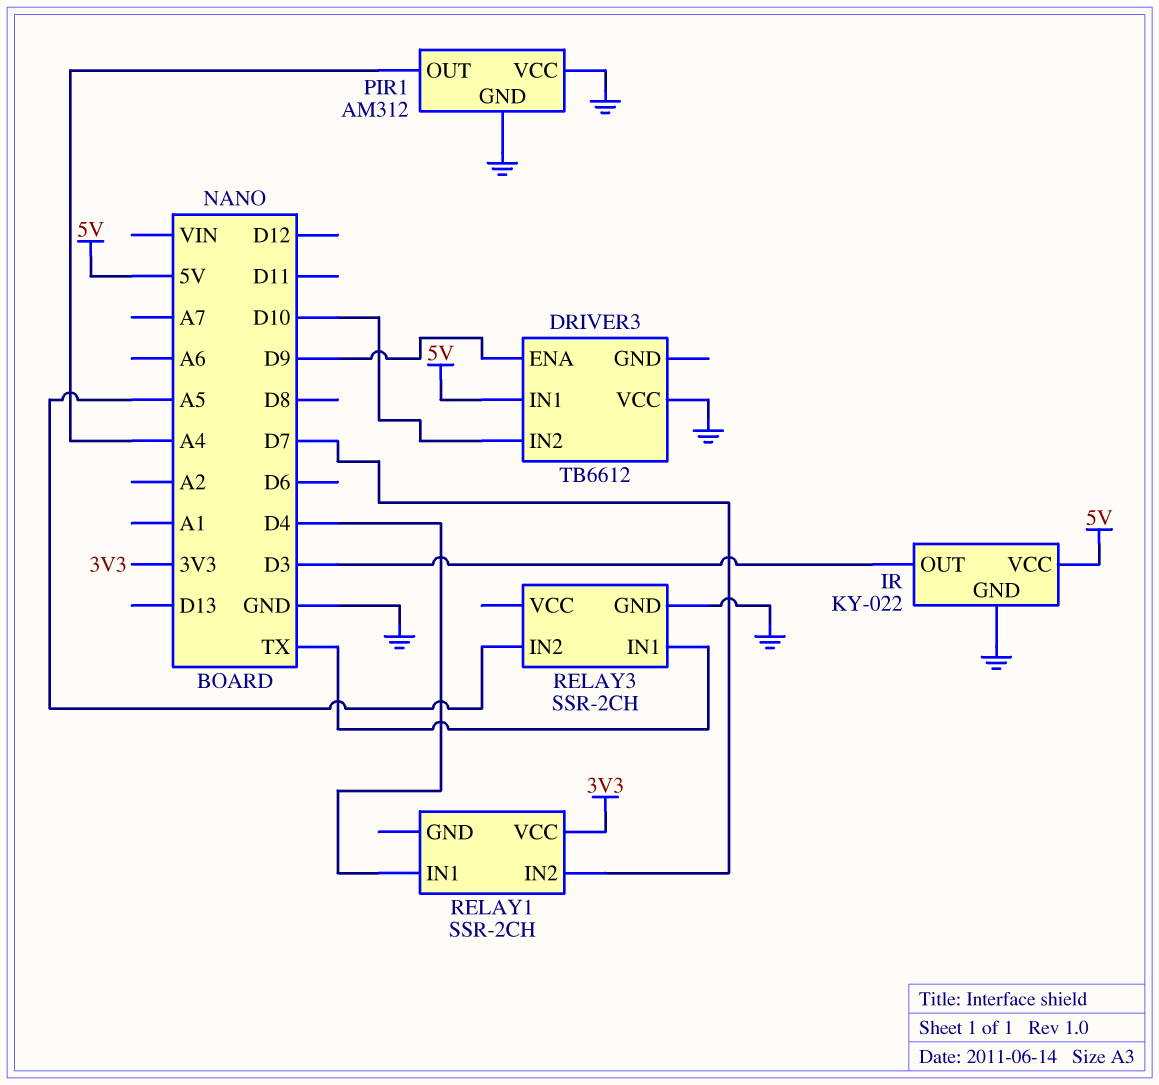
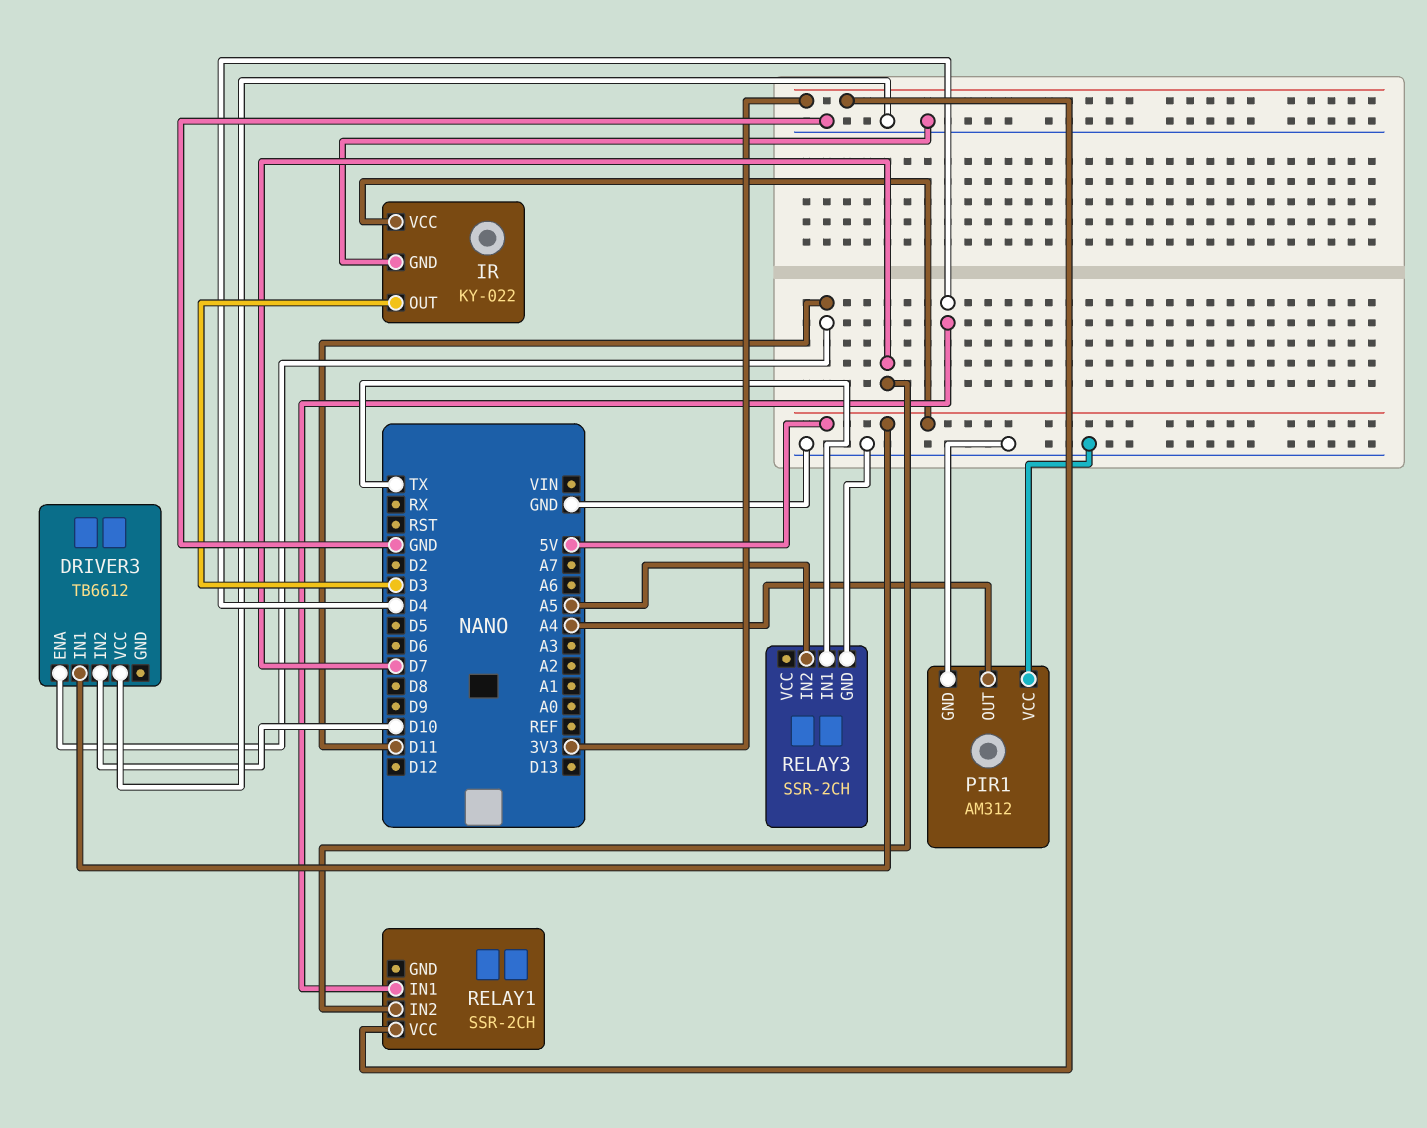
DRIVER3 pin ENA: D9 -> D11

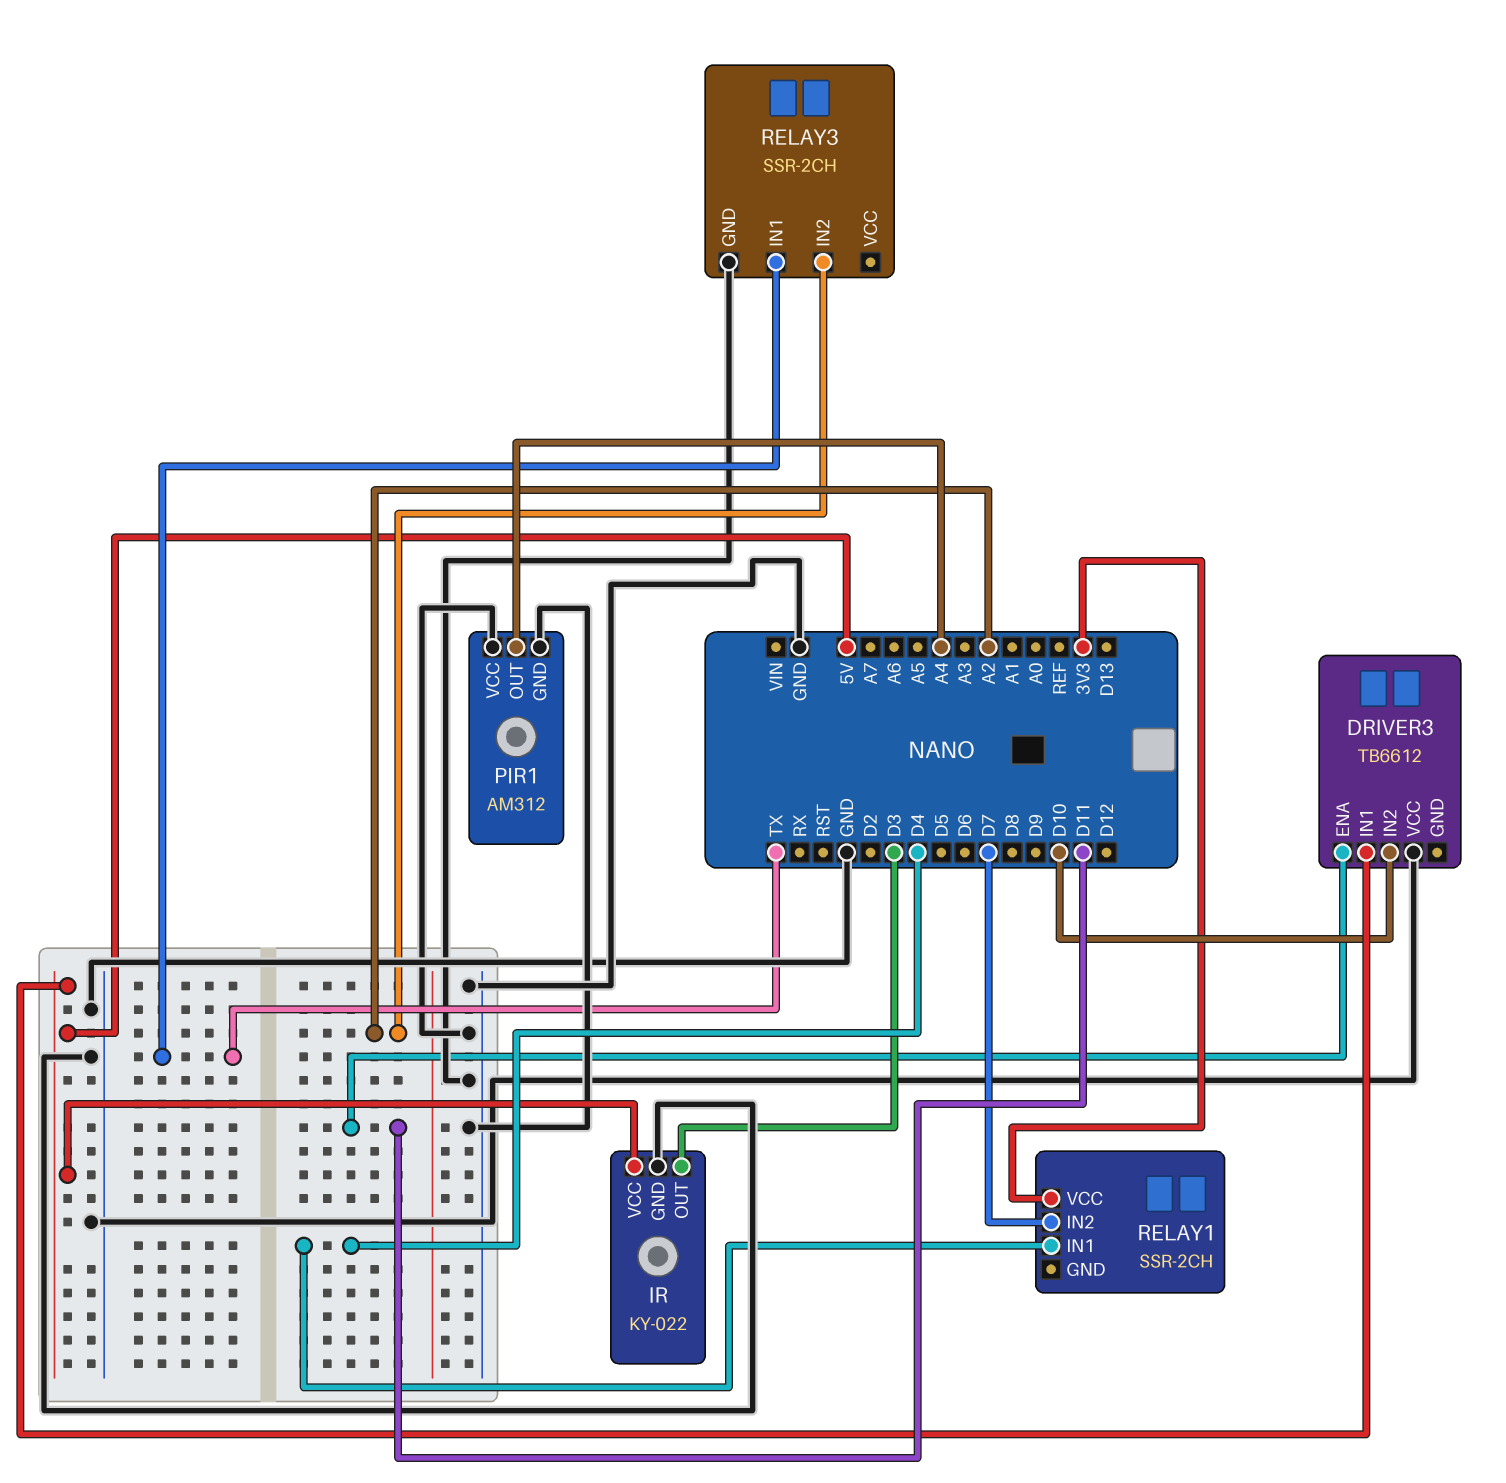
RELAY3 pin IN2: A5 -> A2

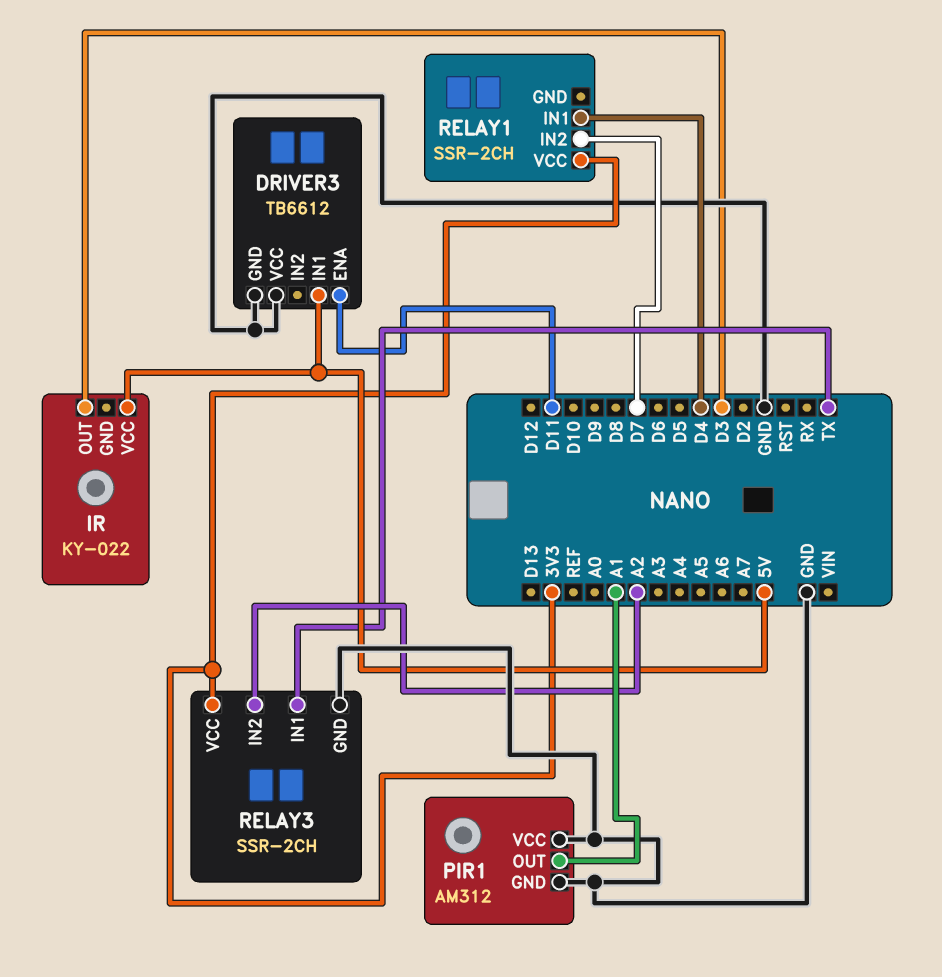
DRIVER3 pin GND: none -> GND
DRIVER3 pin IN2: D10 -> none
IR pin GND: GND -> none
PIR1 pin OUT: A4 -> A1
RELAY3 pin VCC: none -> 3V3

